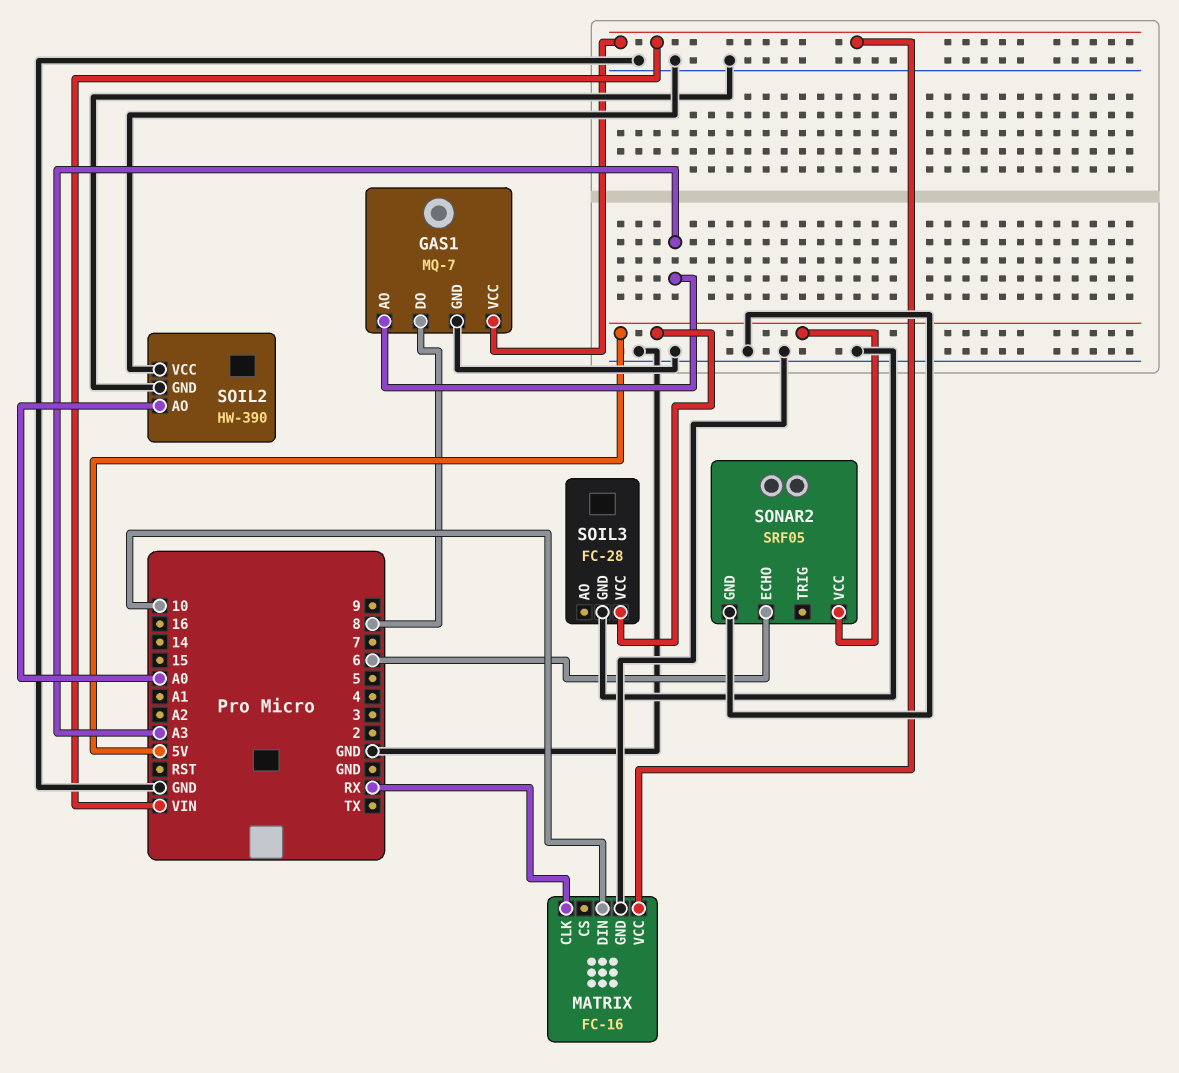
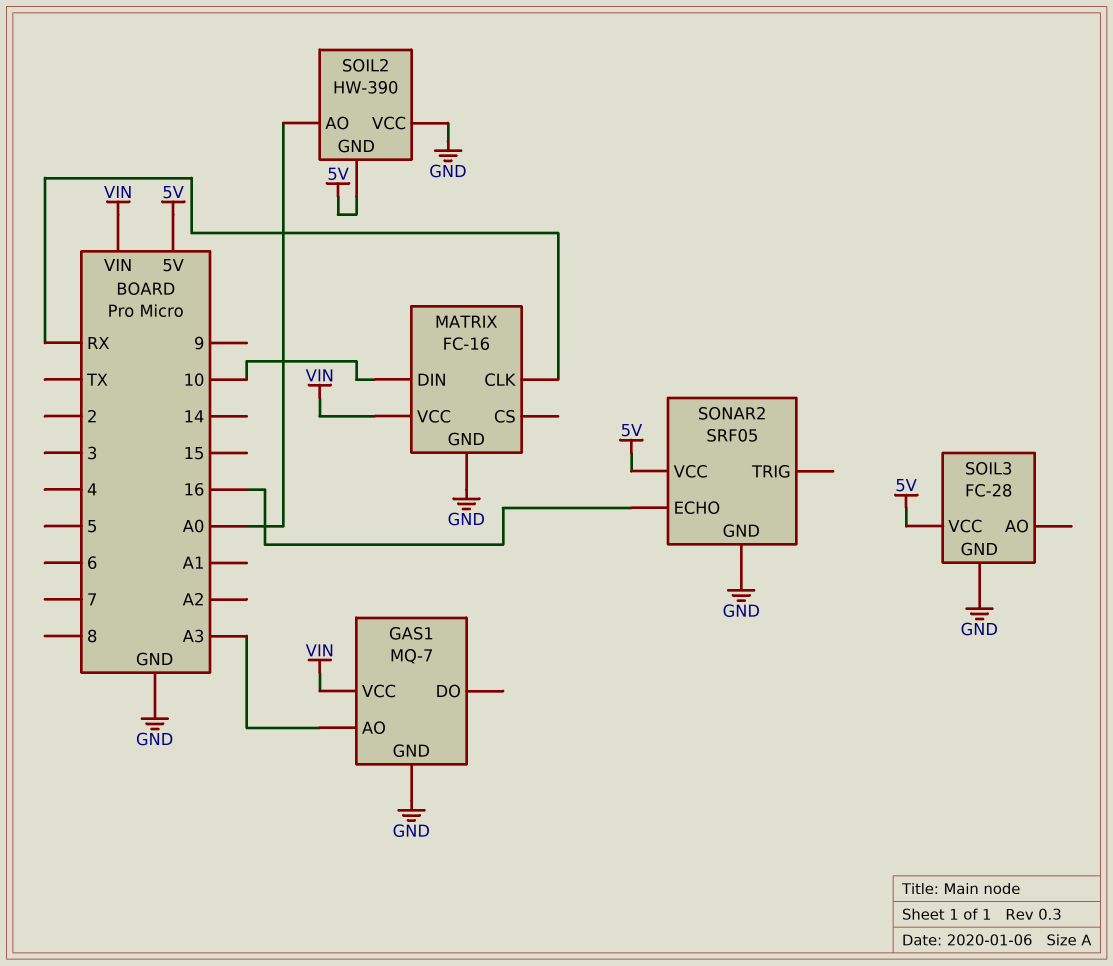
GAS1 pin DO: 8 -> none
SOIL2 pin GND: GND -> 5V
SONAR2 pin ECHO: 6 -> 16

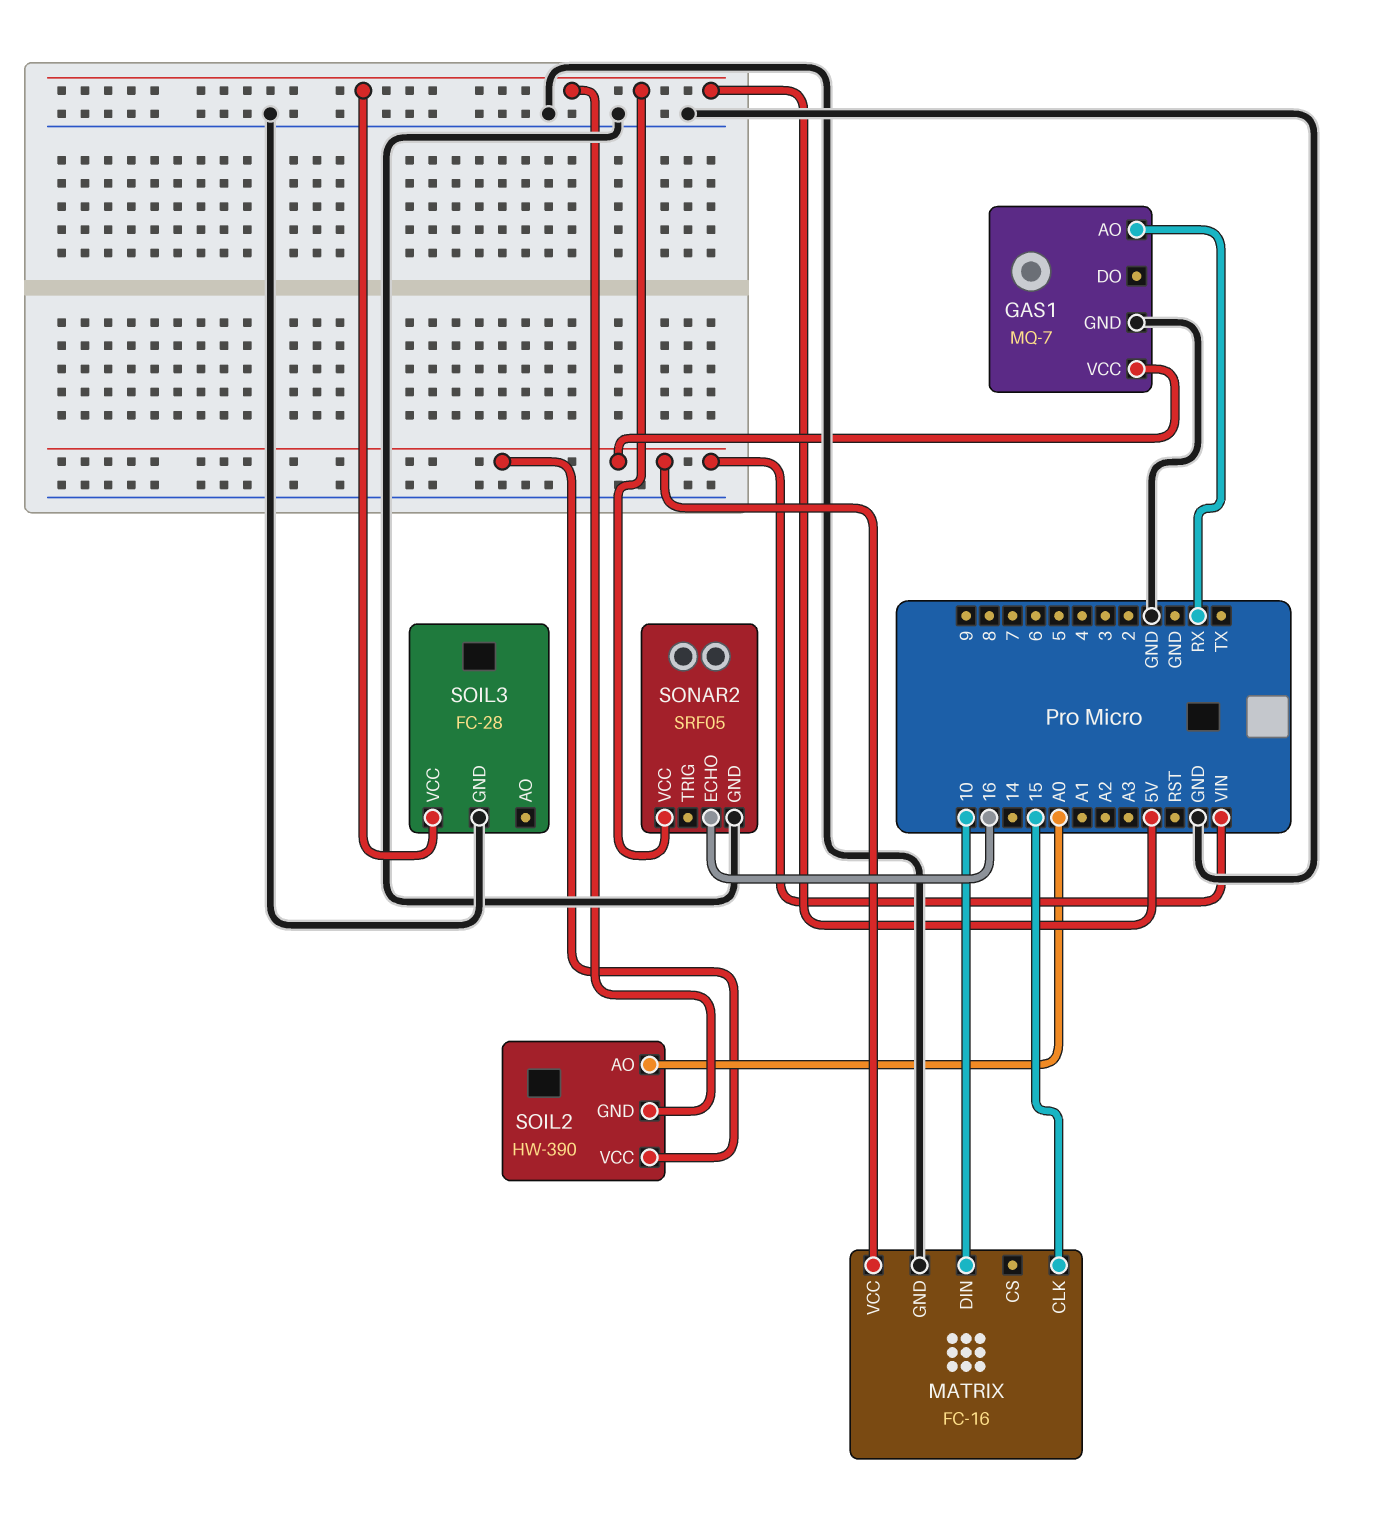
GAS1 pin AO: A3 -> RX
MATRIX pin CLK: RX -> 15
SOIL2 pin VCC: GND -> VIN

